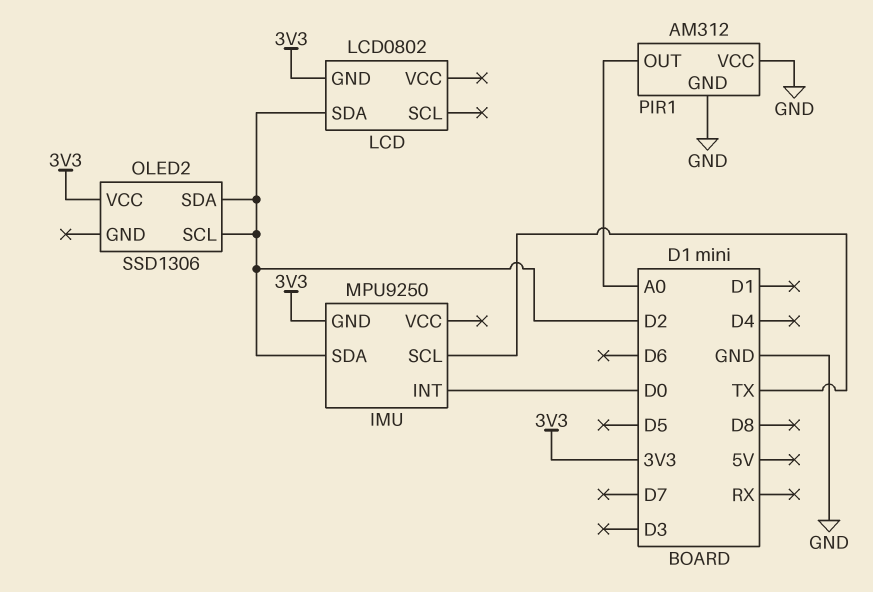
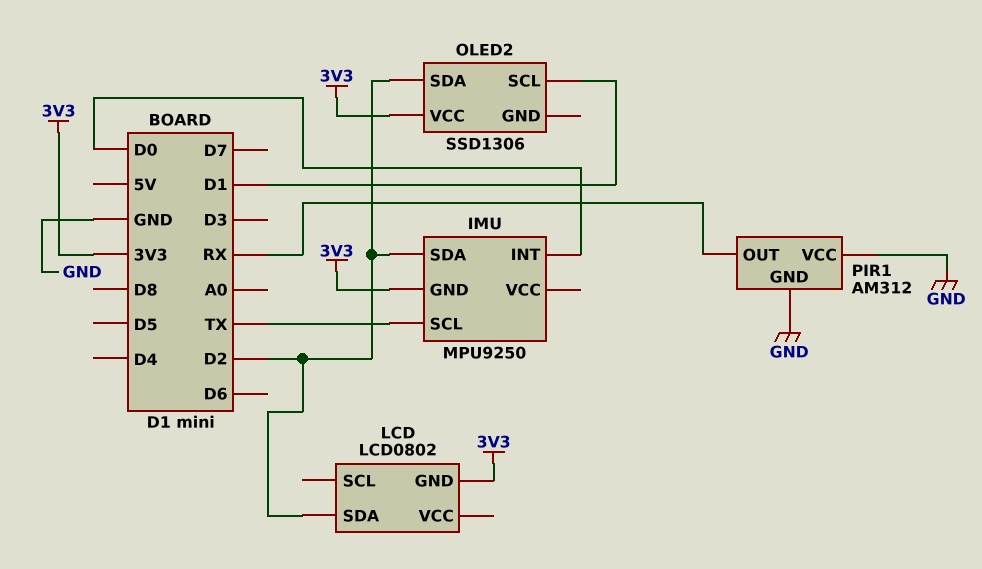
OLED2 pin SCL: D2 -> D1
PIR1 pin OUT: A0 -> RX

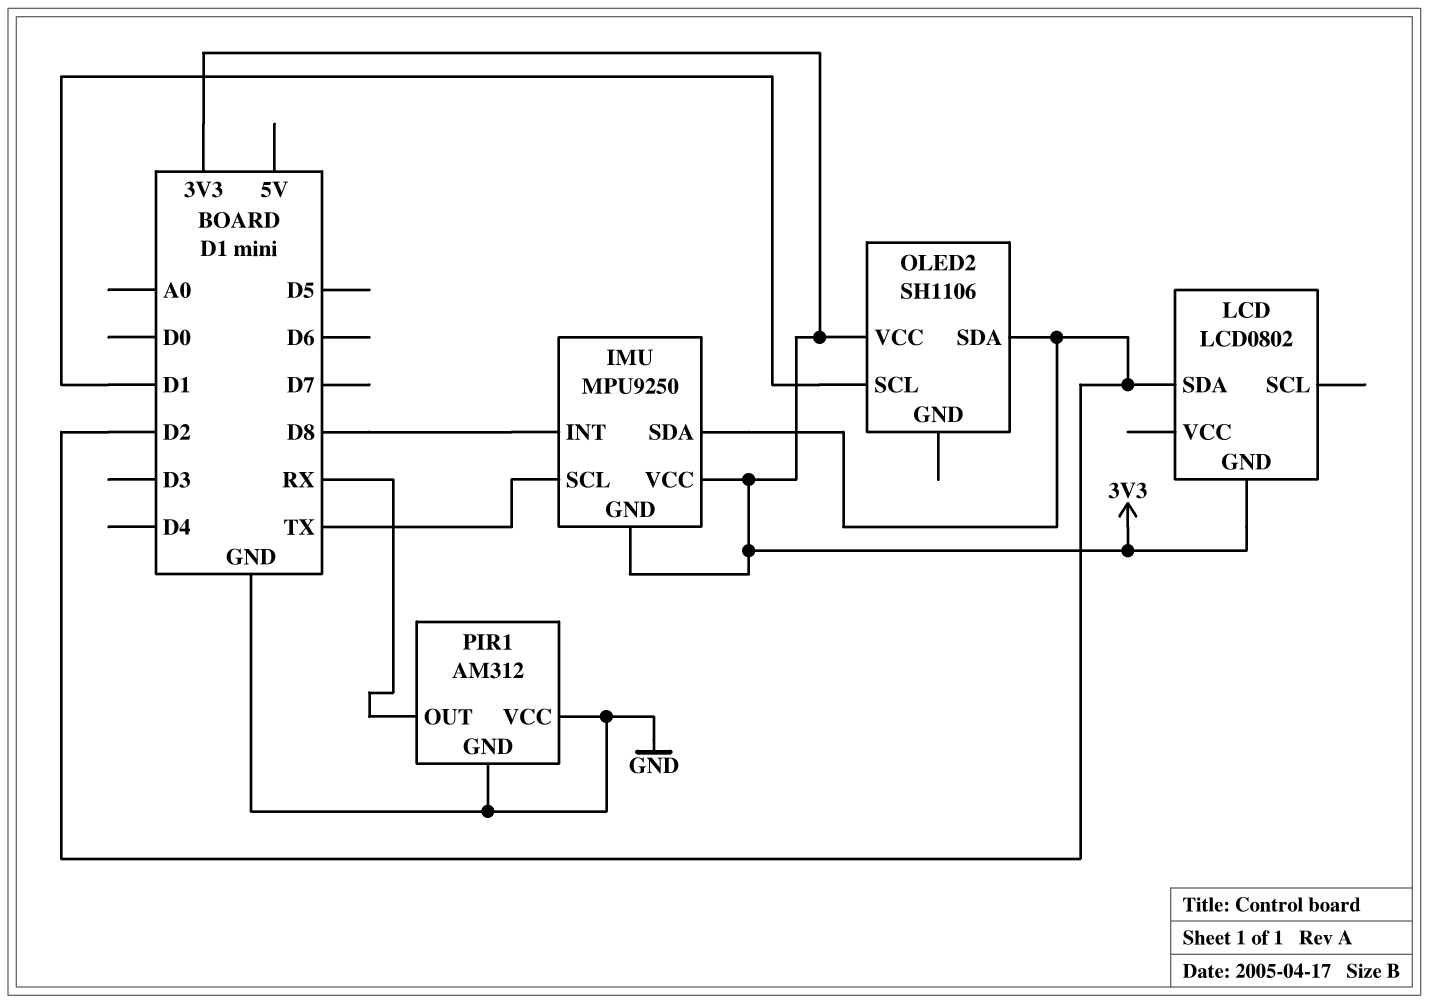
IMU pin INT: D0 -> D8
IMU pin VCC: none -> 3V3
OLED2: SSD1306 -> SH1106

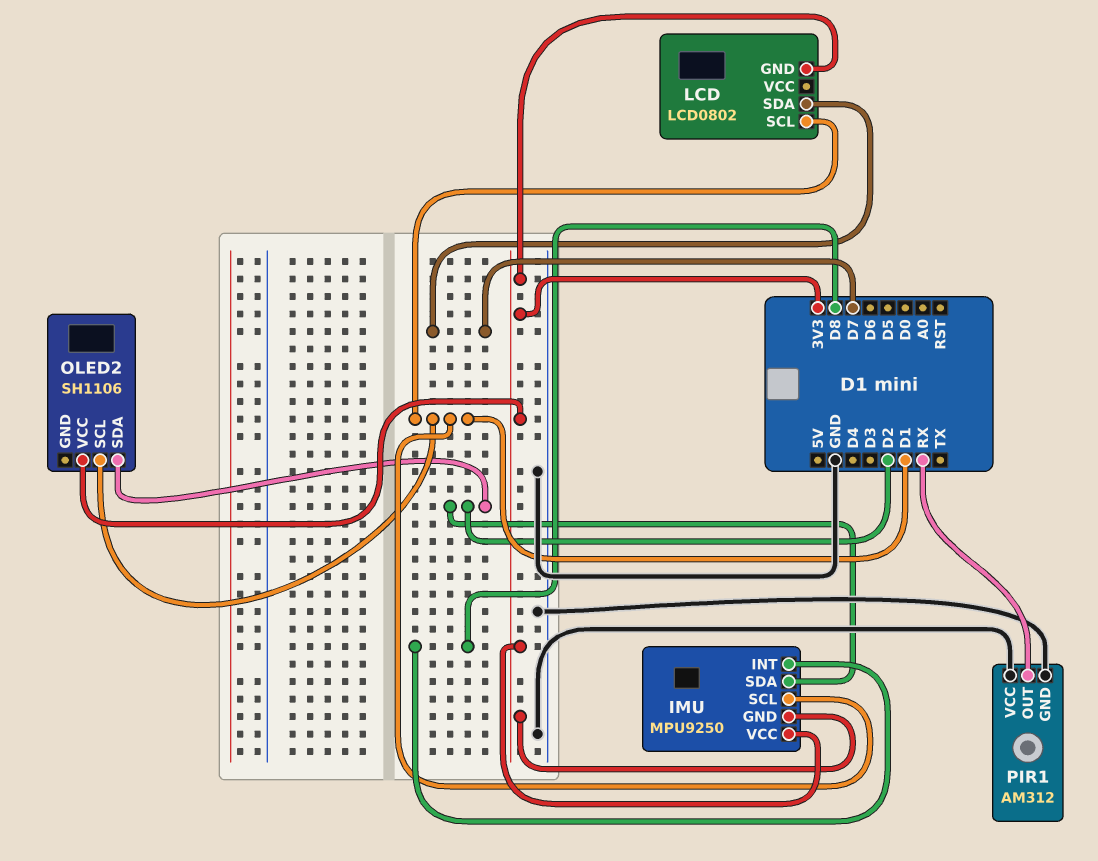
IMU pin SCL: TX -> D1
LCD pin SCL: none -> D1
LCD pin SDA: D2 -> D7

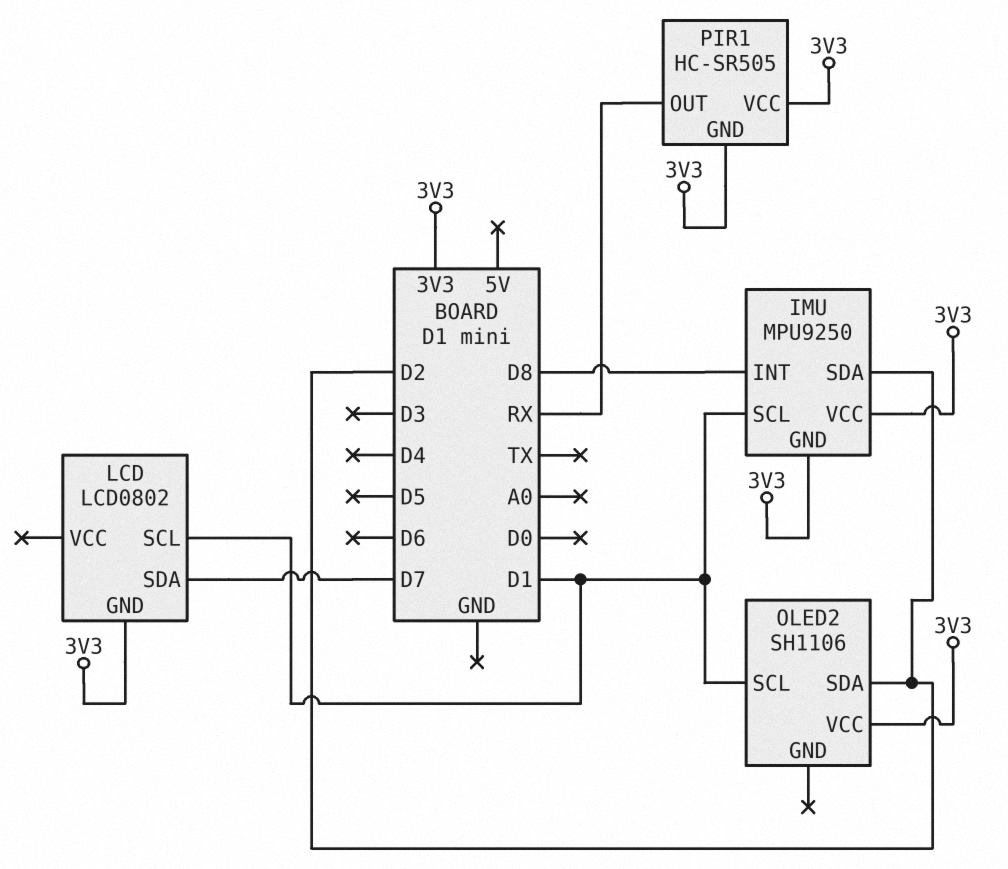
PIR1: AM312 -> HC-SR505
PIR1 pin GND: GND -> 3V3
PIR1 pin VCC: GND -> 3V3

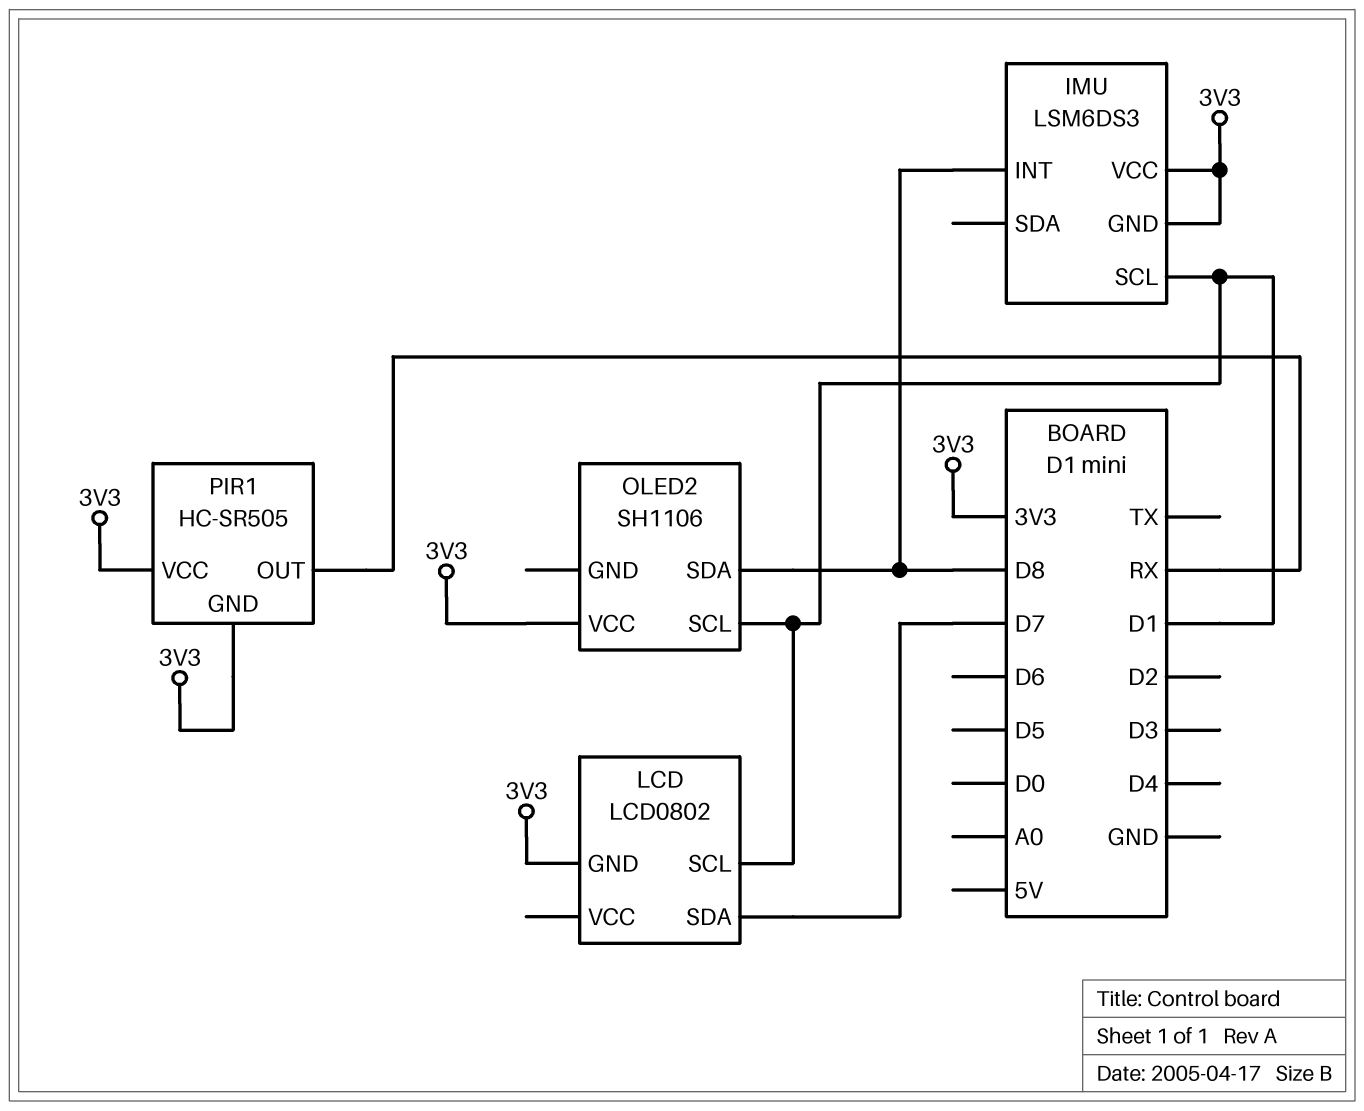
IMU: MPU9250 -> LSM6DS3
IMU pin SDA: D2 -> none
OLED2 pin SDA: D2 -> D8

